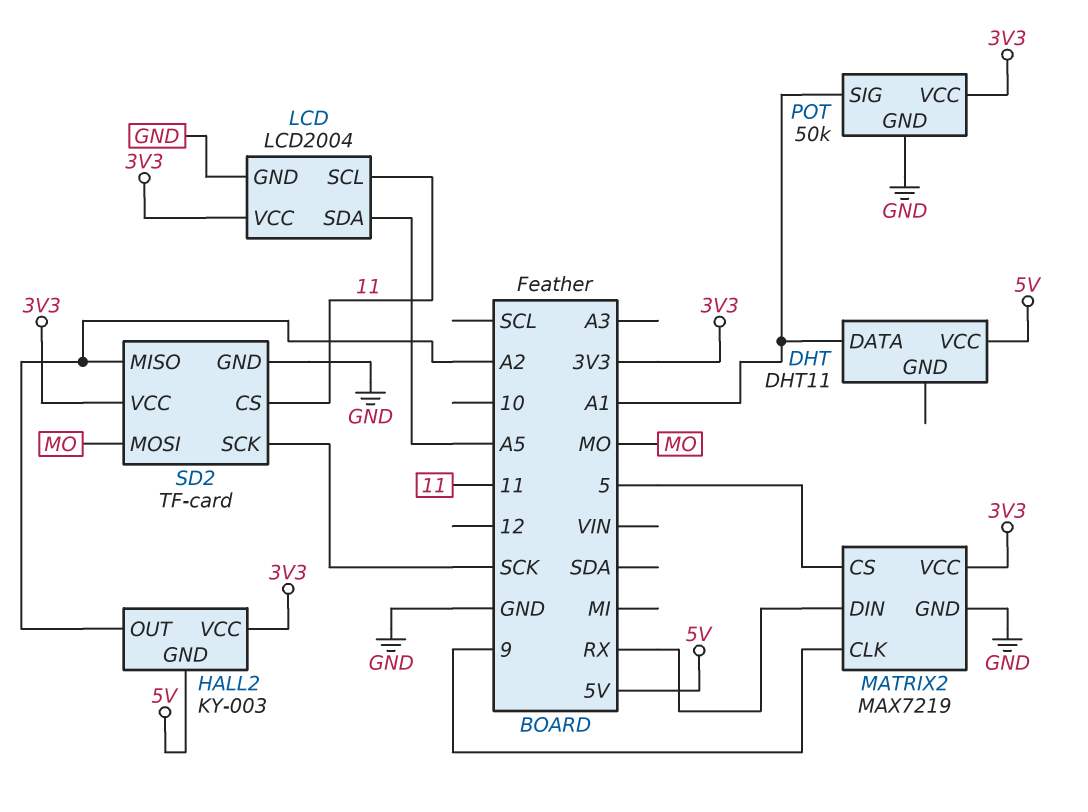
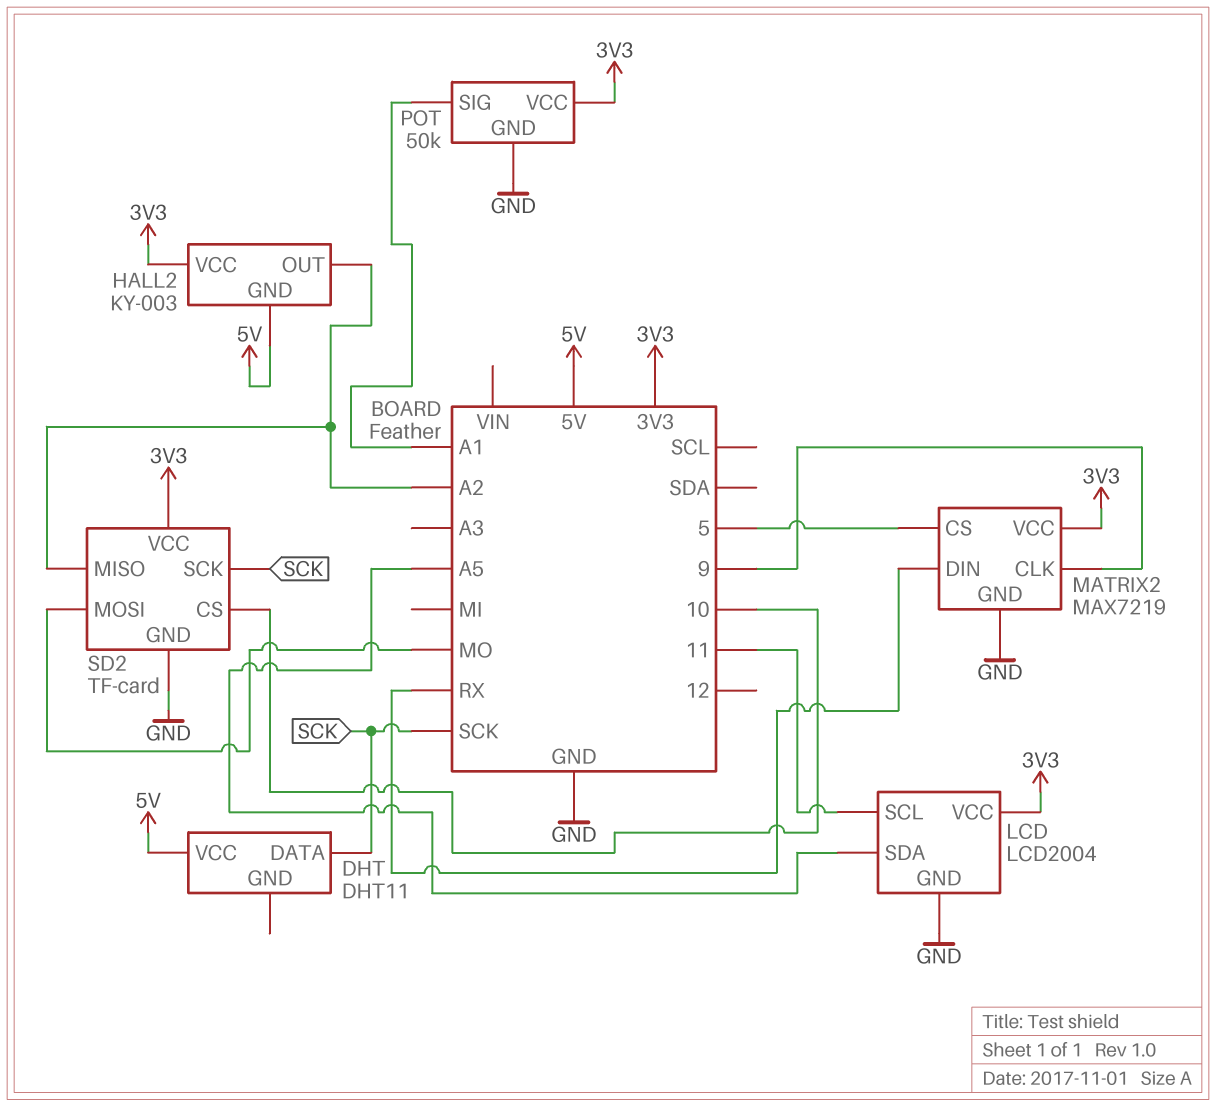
DHT pin DATA: A1 -> SCK
SD2 pin CS: 11 -> 10

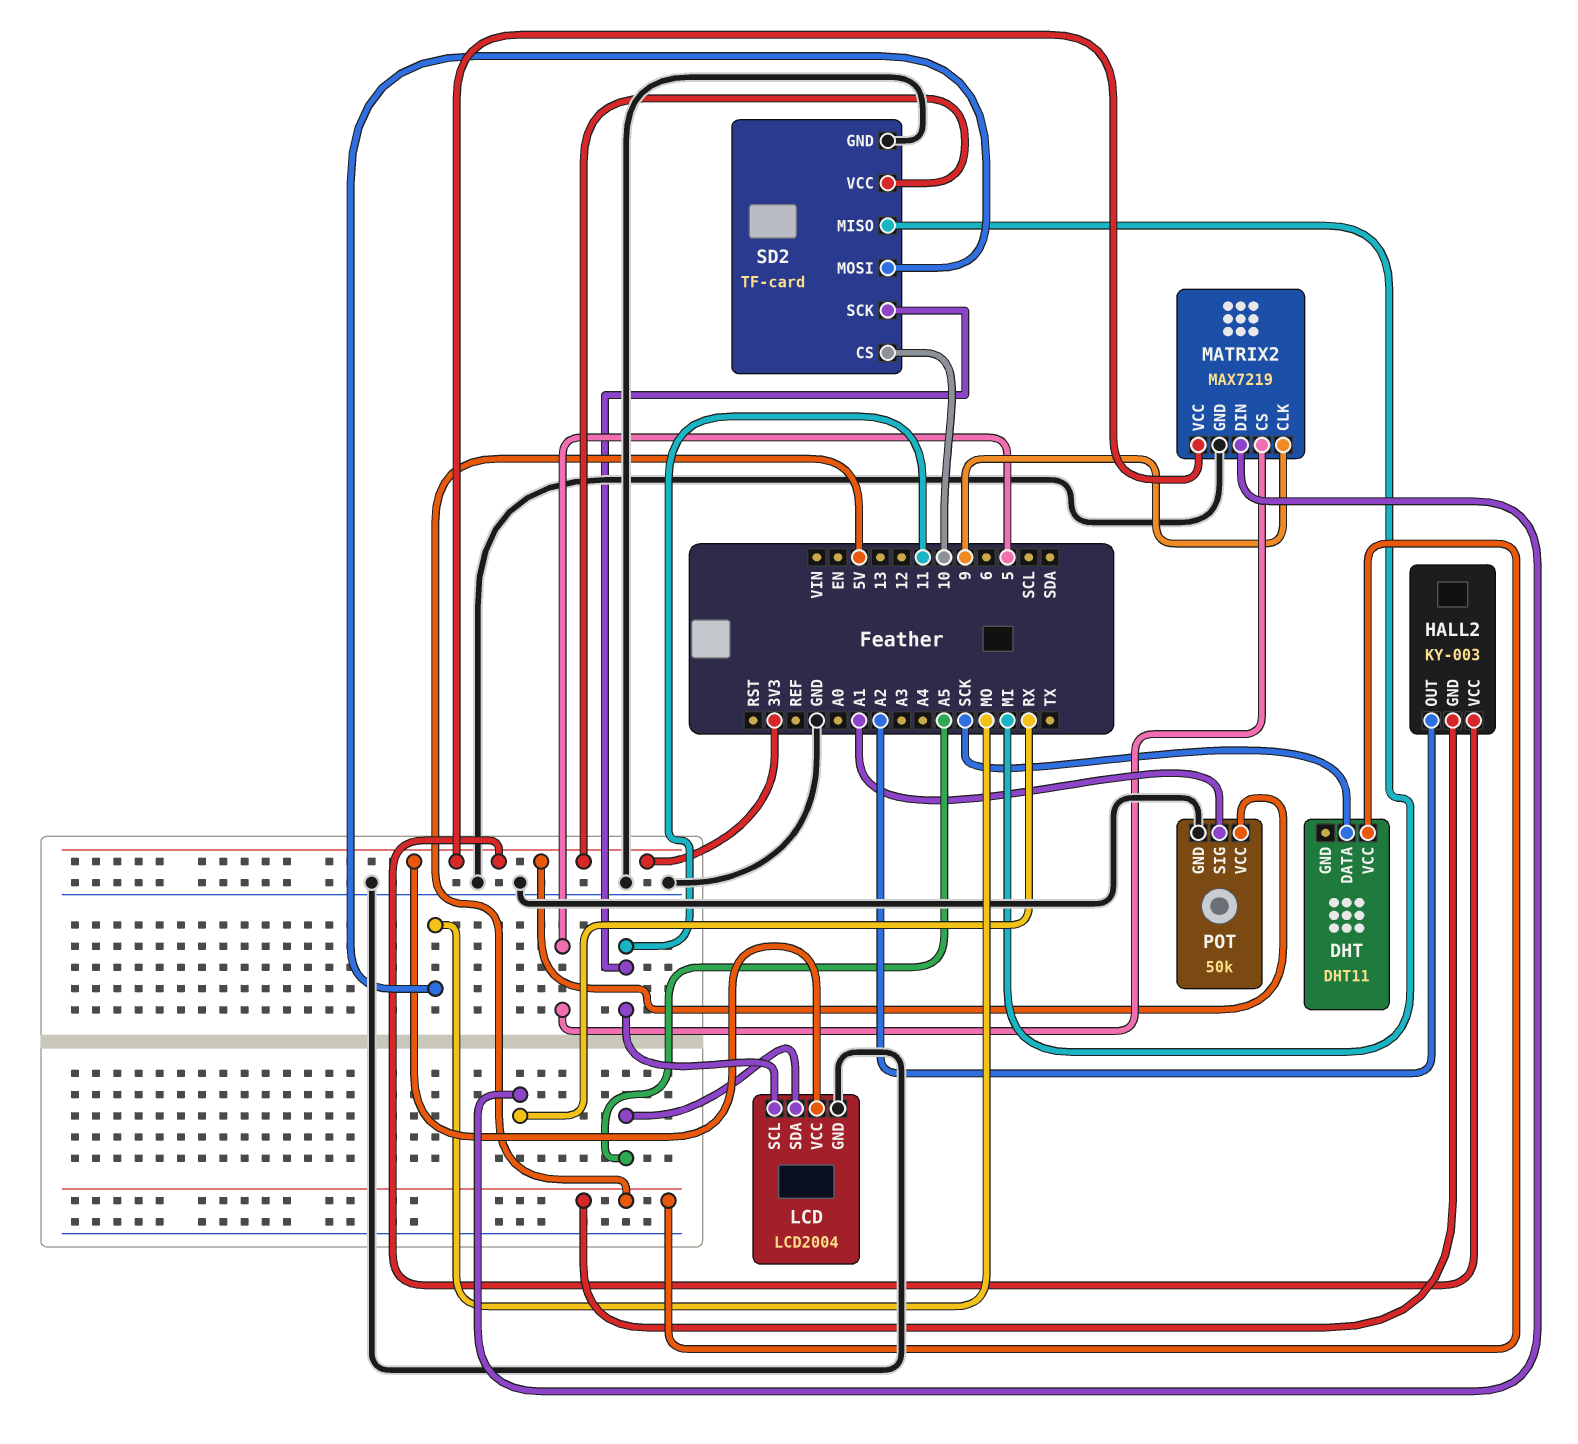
SD2 pin MISO: A2 -> MI
SD2 pin SCK: SCK -> 11

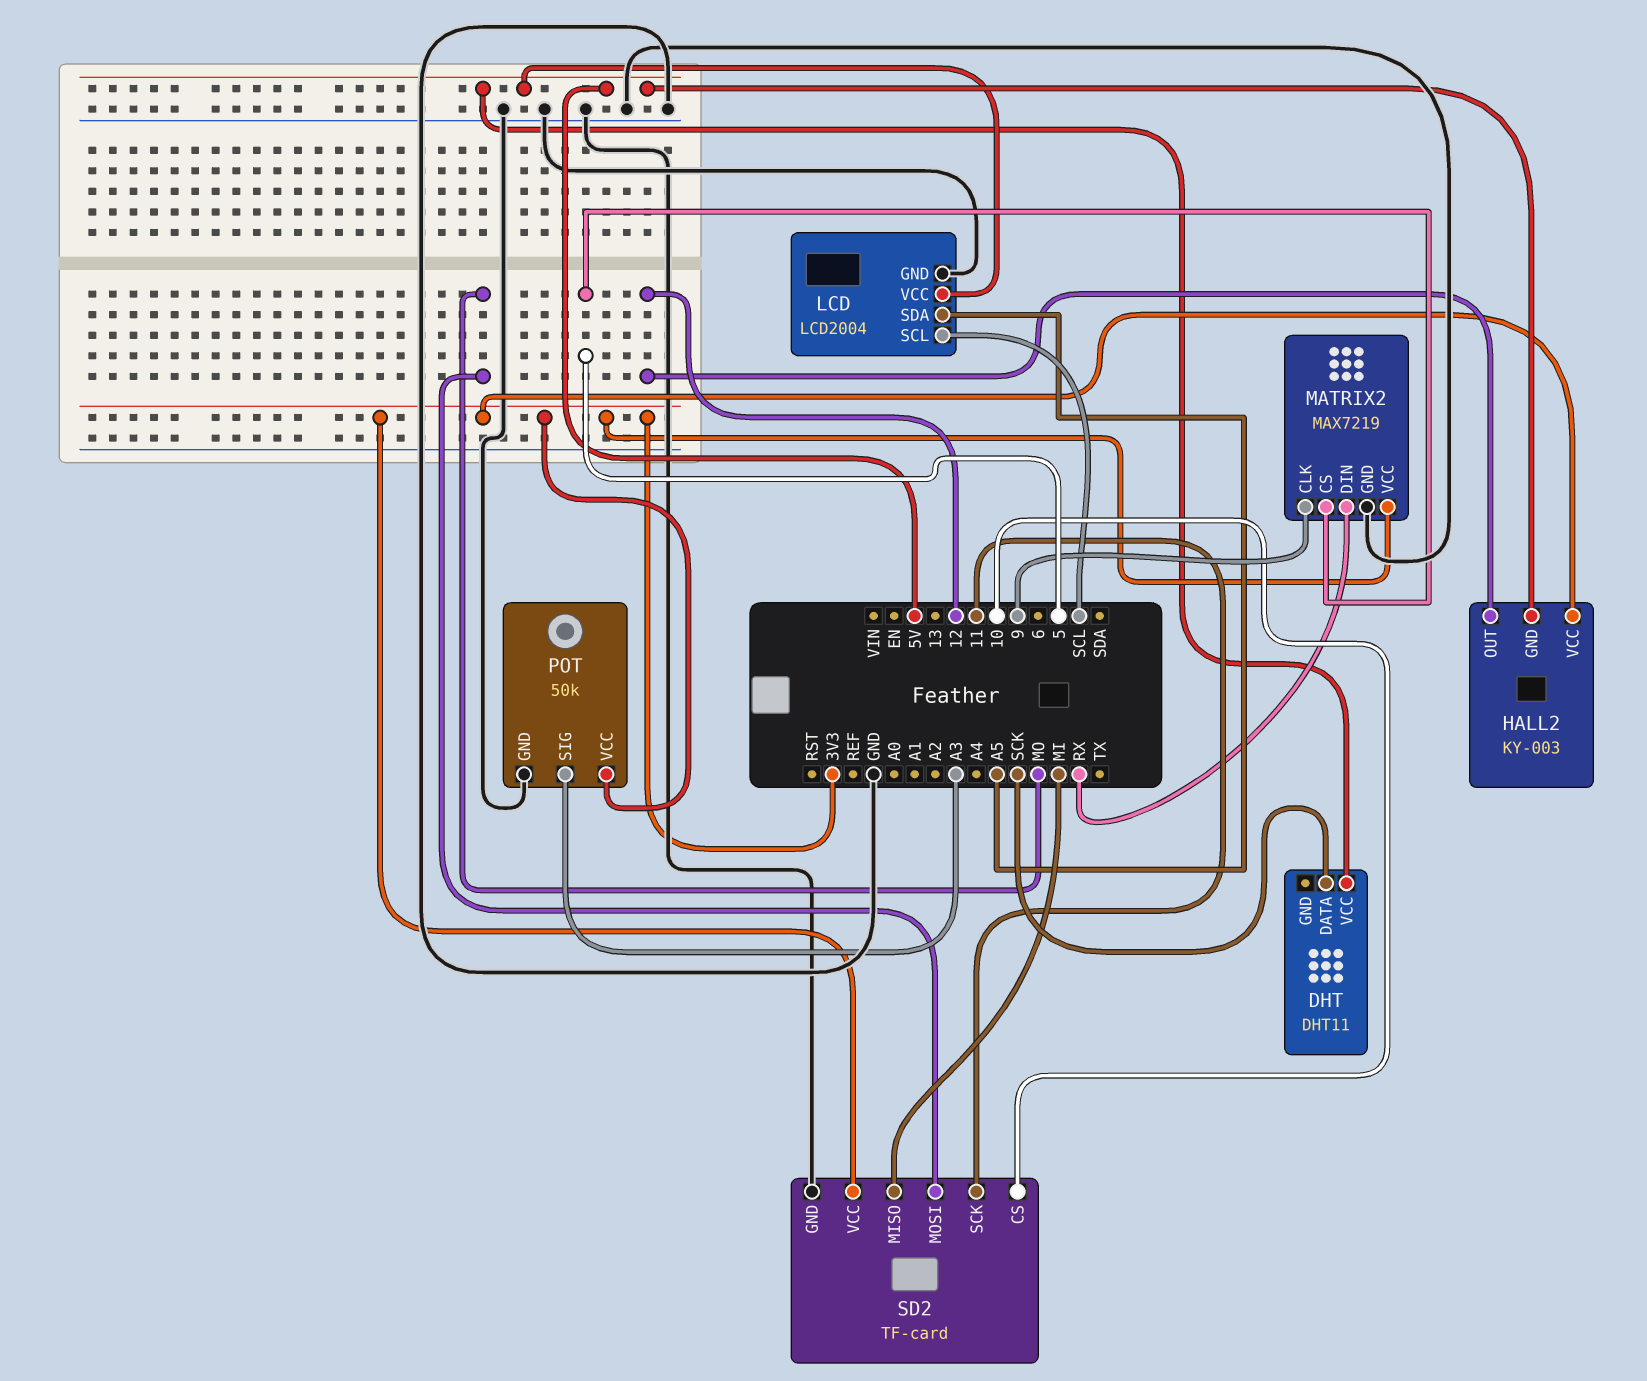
HALL2 pin OUT: A2 -> 12
LCD pin SCL: 11 -> SCL
LCD pin VCC: 3V3 -> 5V
POT pin SIG: A1 -> A3

